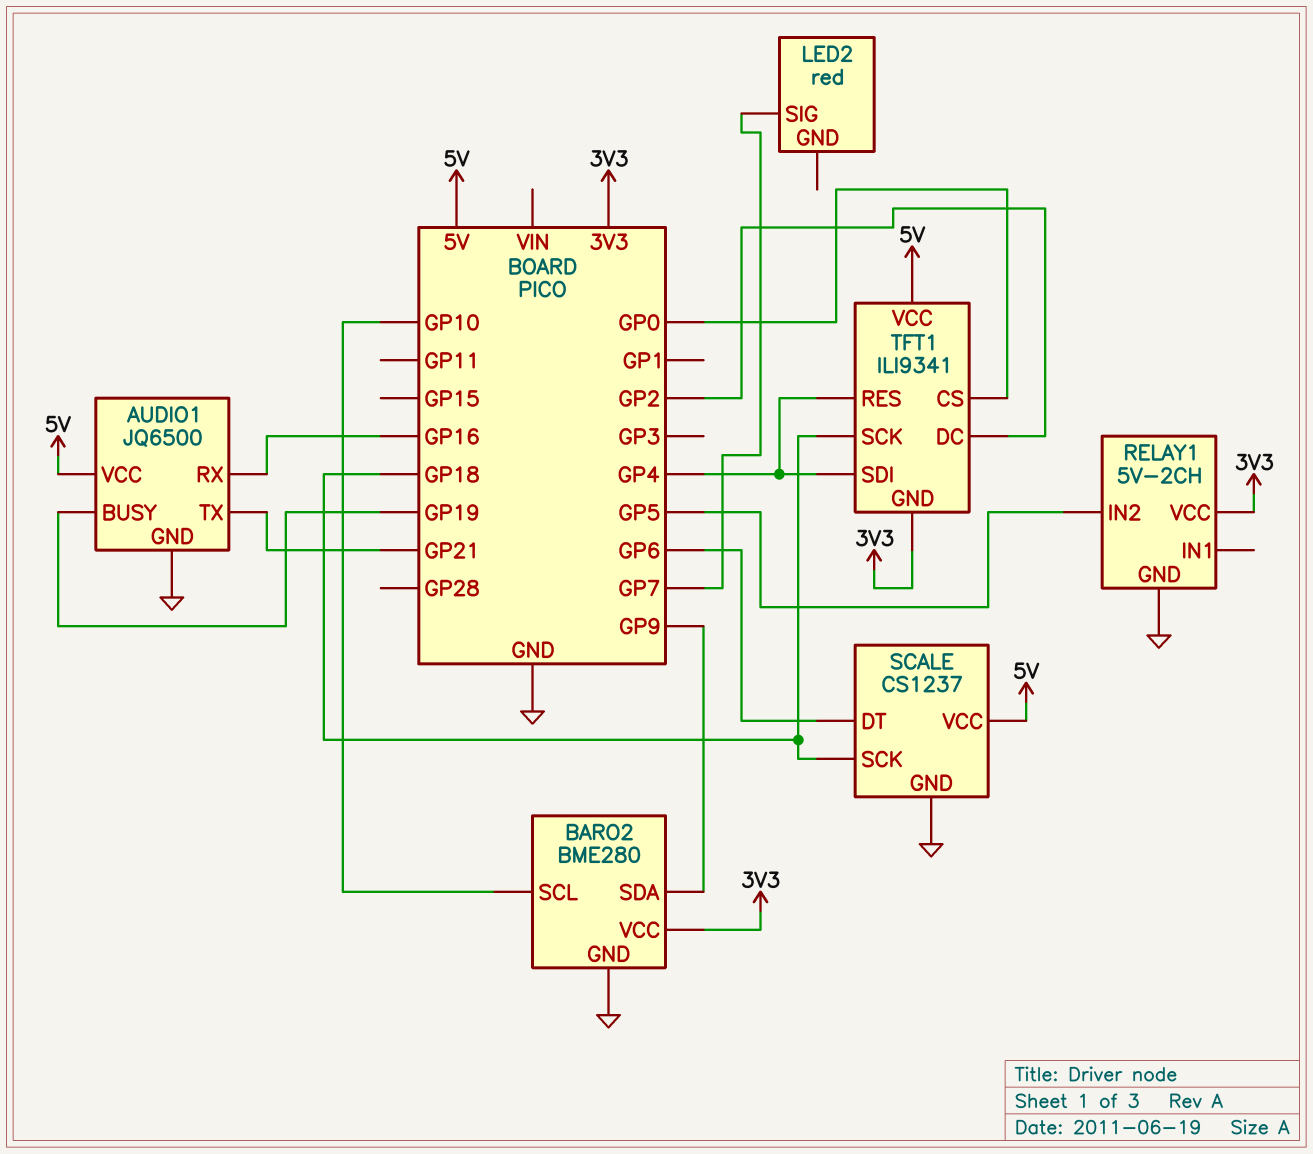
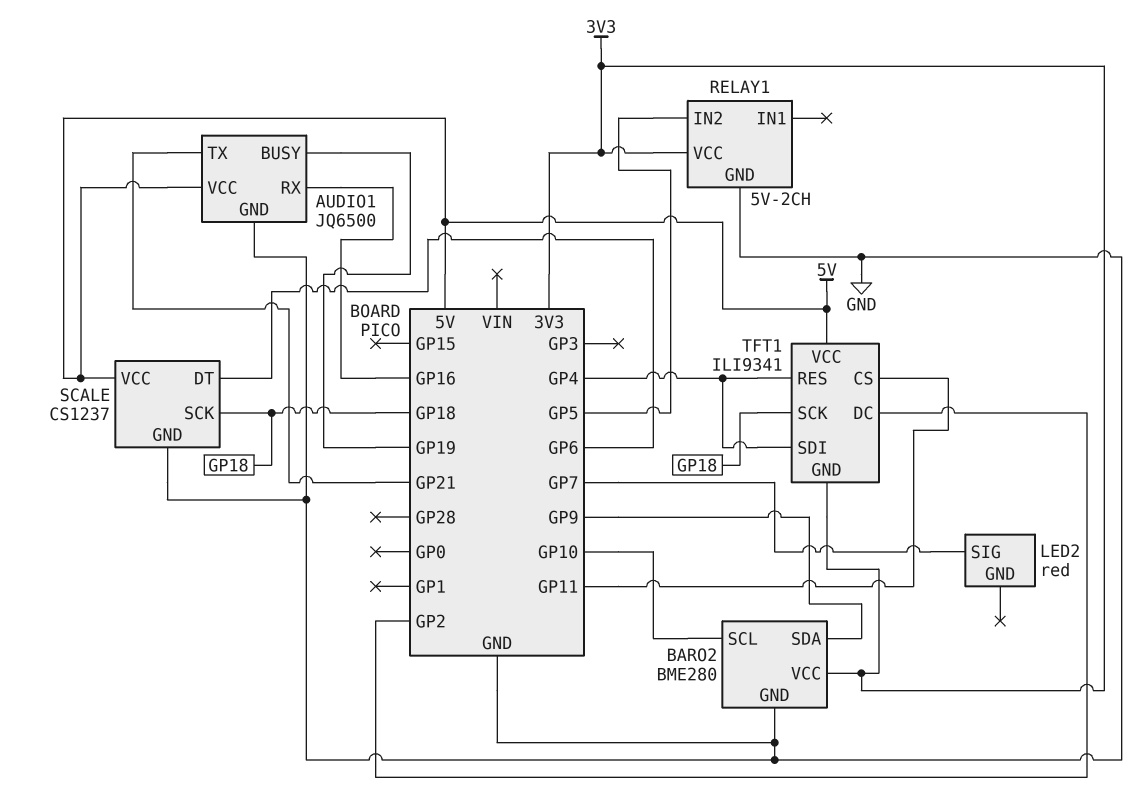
TFT1 pin CS: GP0 -> GP11

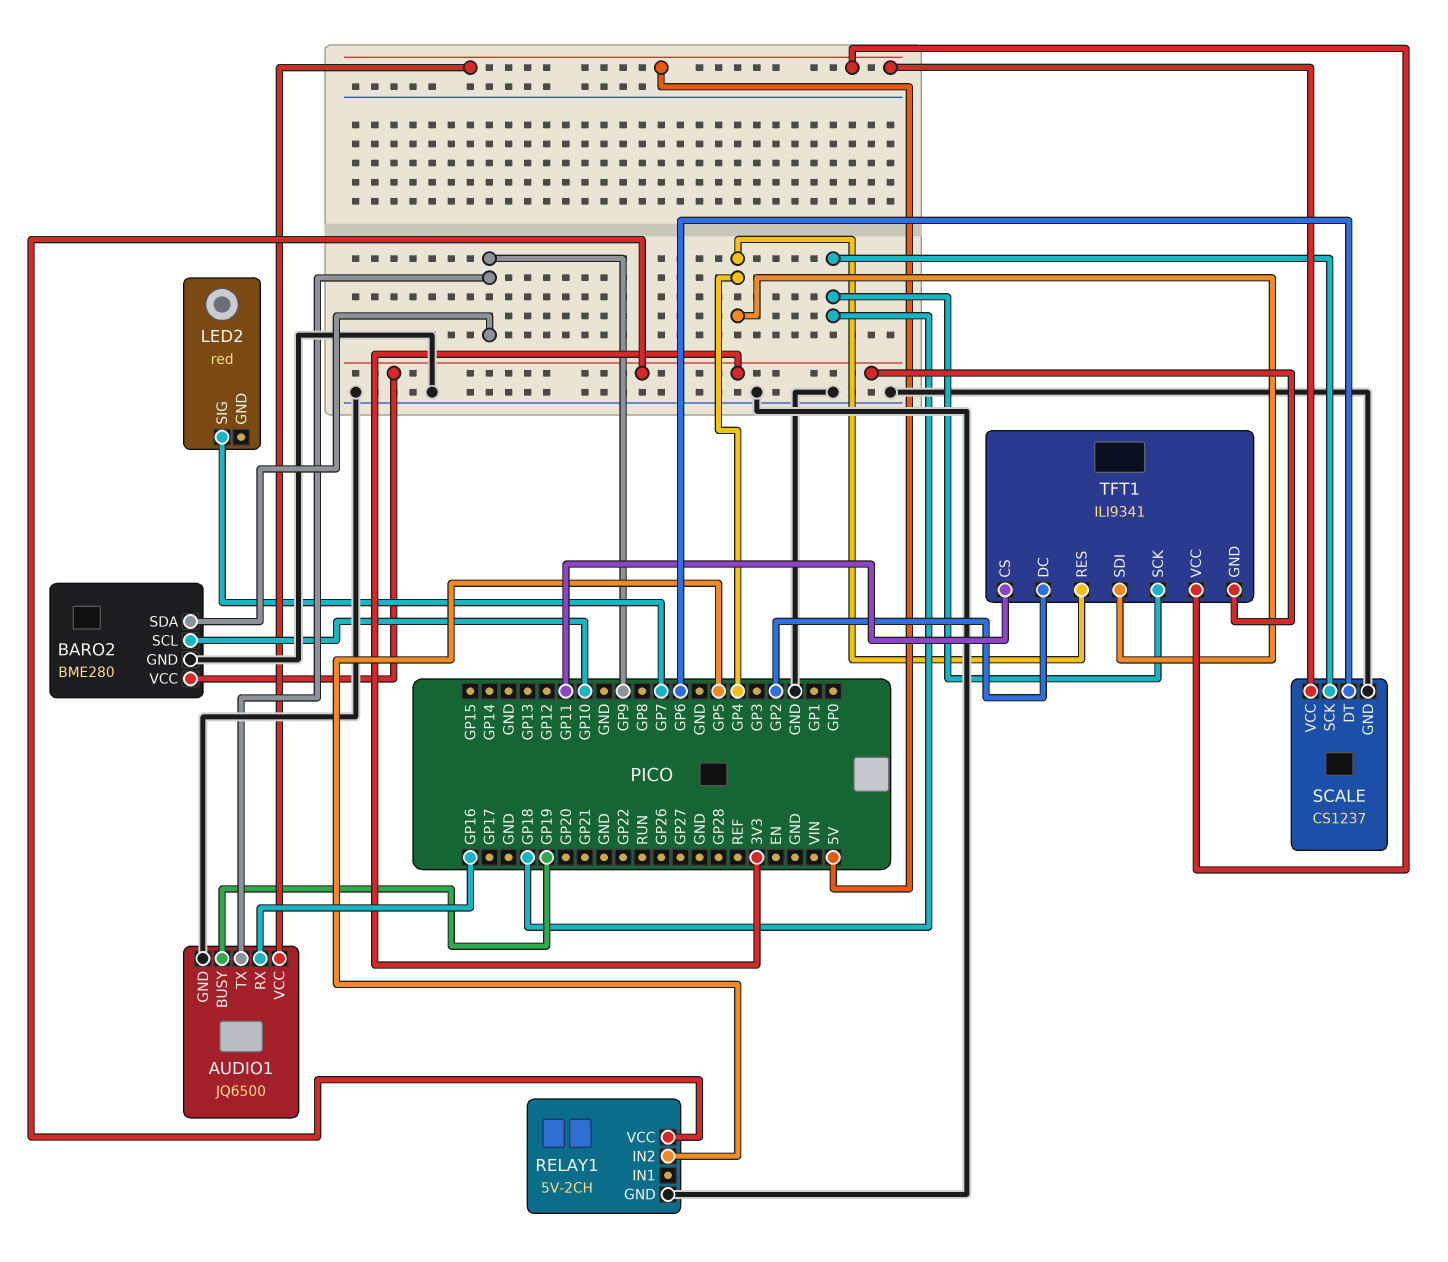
AUDIO1 pin TX: GP21 -> GP9

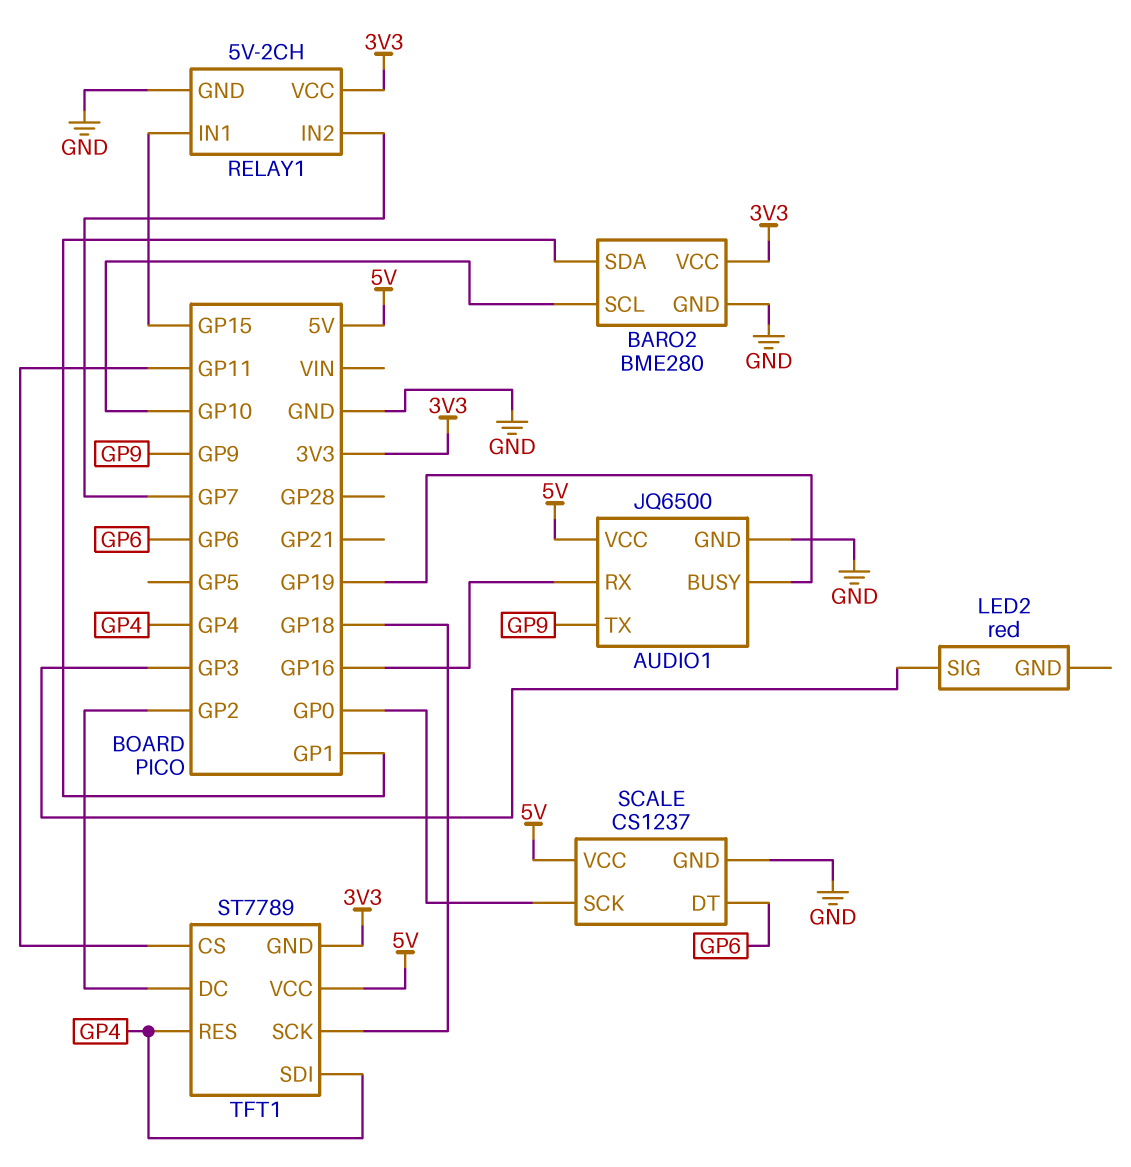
BARO2 pin SDA: GP9 -> GP1
LED2 pin SIG: GP7 -> GP3
RELAY1 pin IN1: none -> GP15
RELAY1 pin IN2: GP5 -> GP7
SCALE pin SCK: GP18 -> GP0
TFT1: ILI9341 -> ST7789

